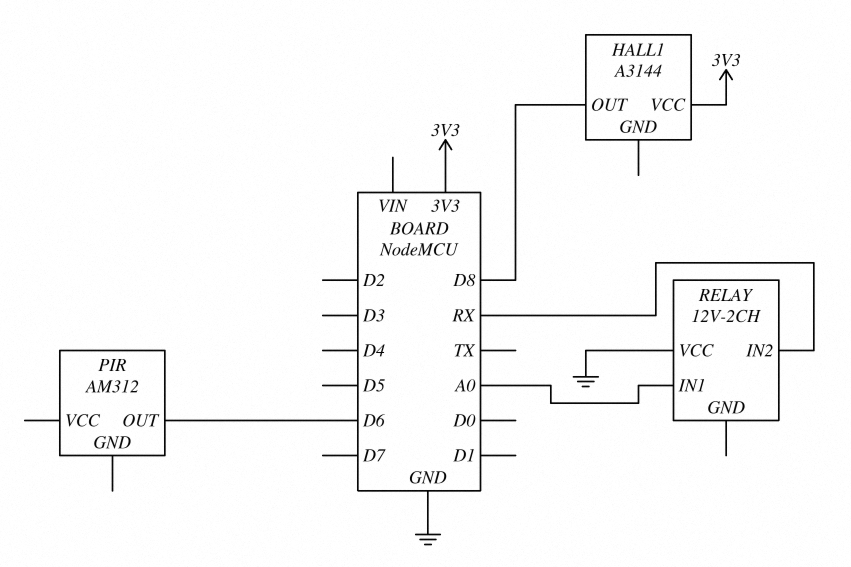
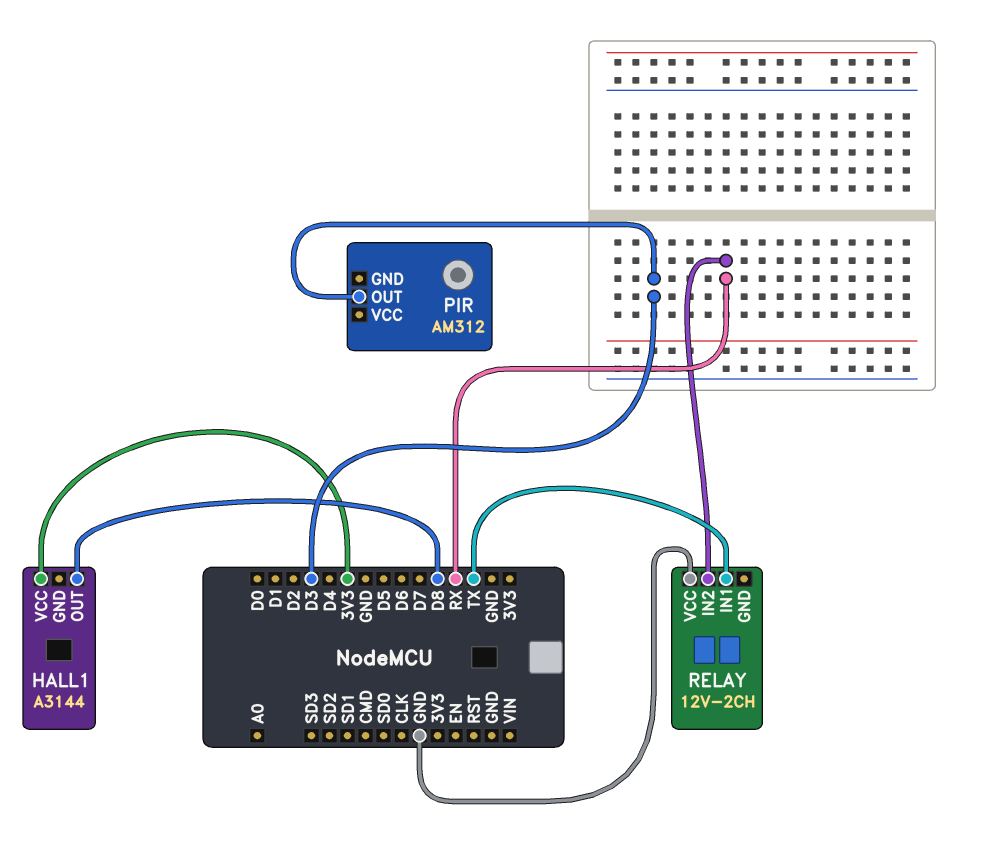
PIR pin OUT: D6 -> D3
RELAY pin IN1: A0 -> TX

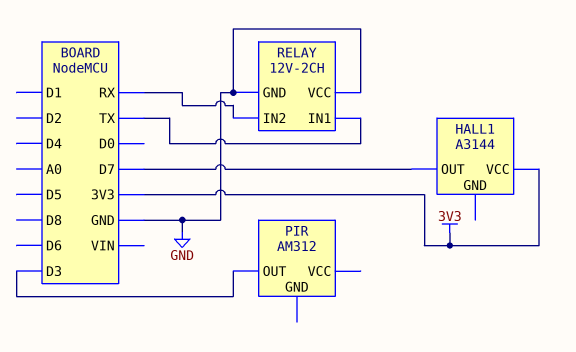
HALL1 pin OUT: D8 -> D7
RELAY pin GND: none -> GND

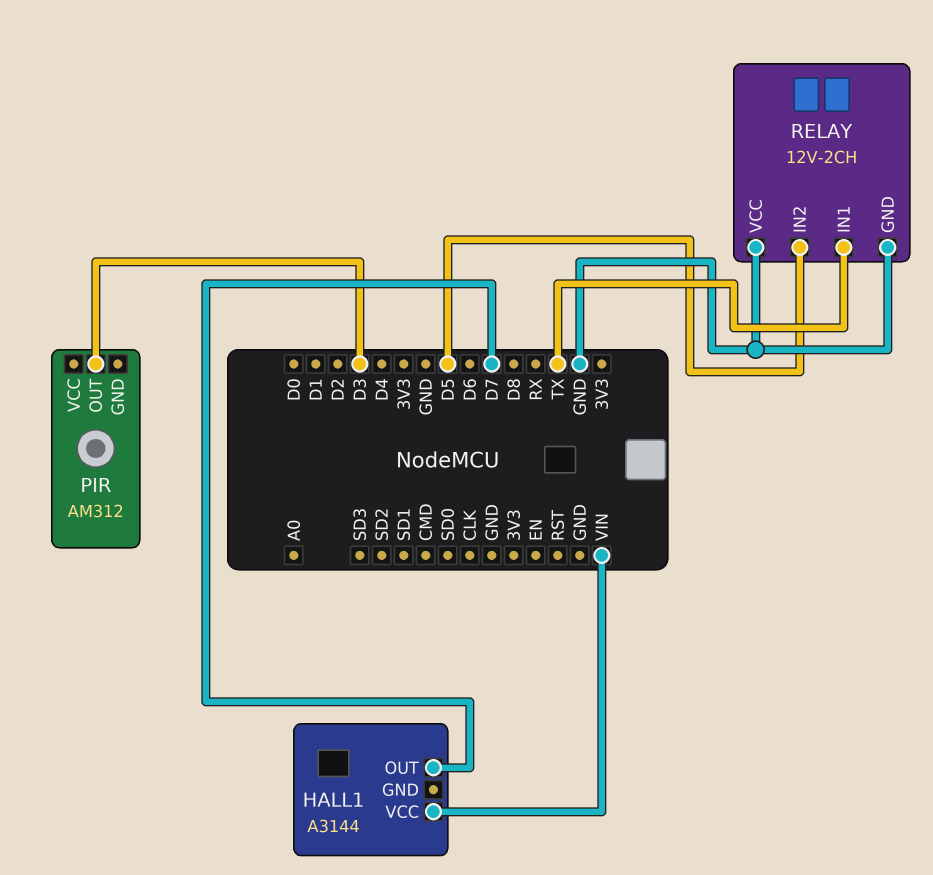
HALL1 pin VCC: 3V3 -> VIN
RELAY pin IN2: RX -> D5

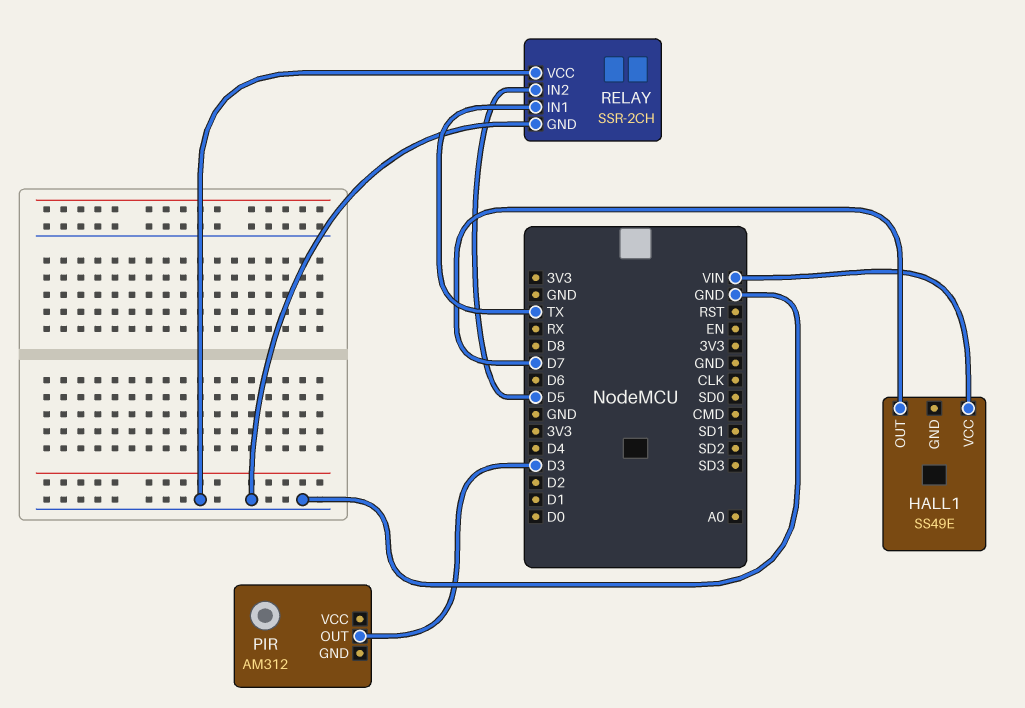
HALL1: A3144 -> SS49E
RELAY: 12V-2CH -> SSR-2CH

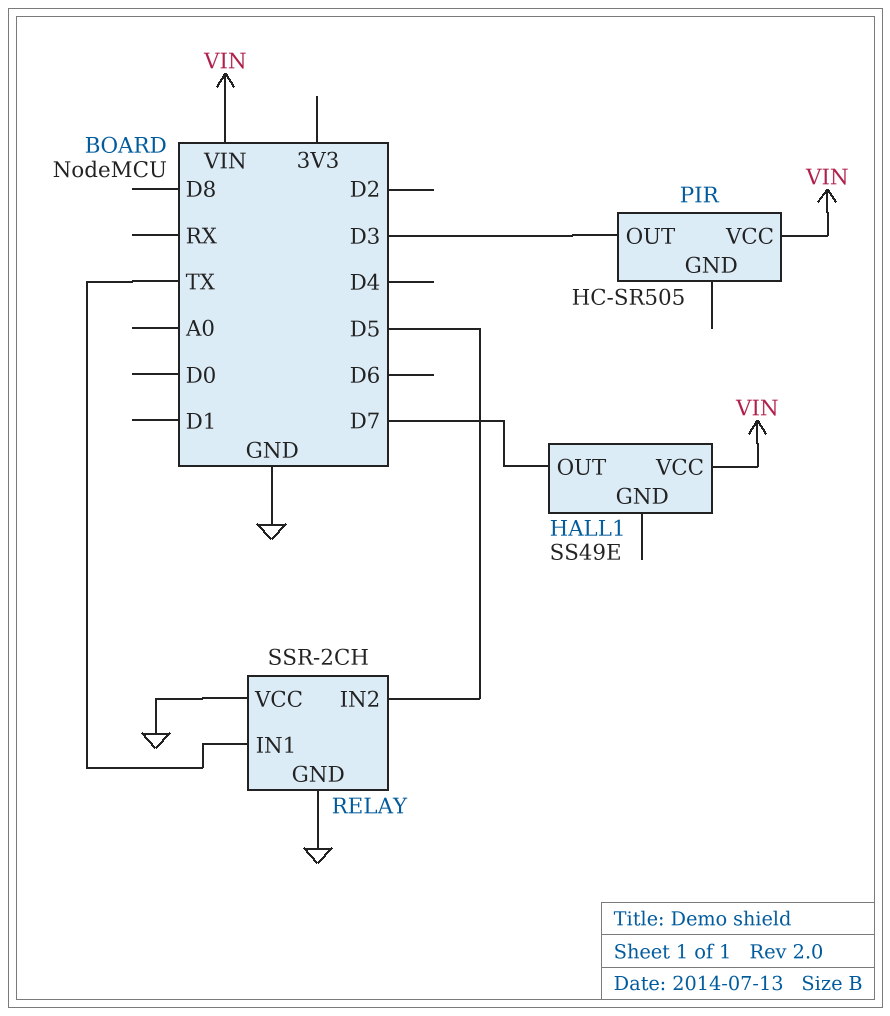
PIR: AM312 -> HC-SR505
PIR pin VCC: none -> VIN

